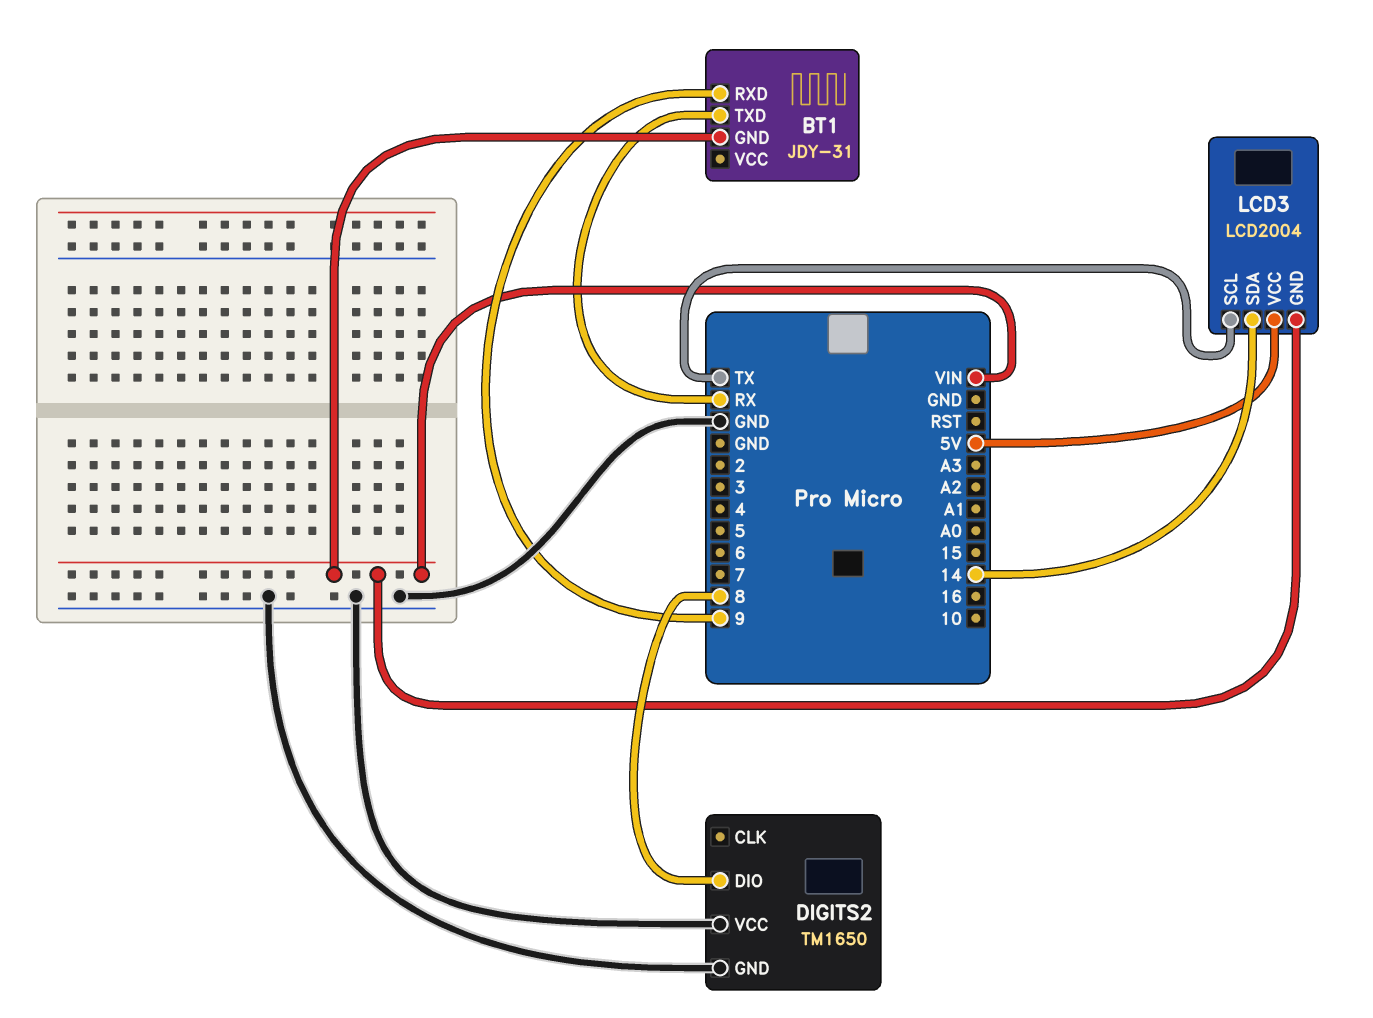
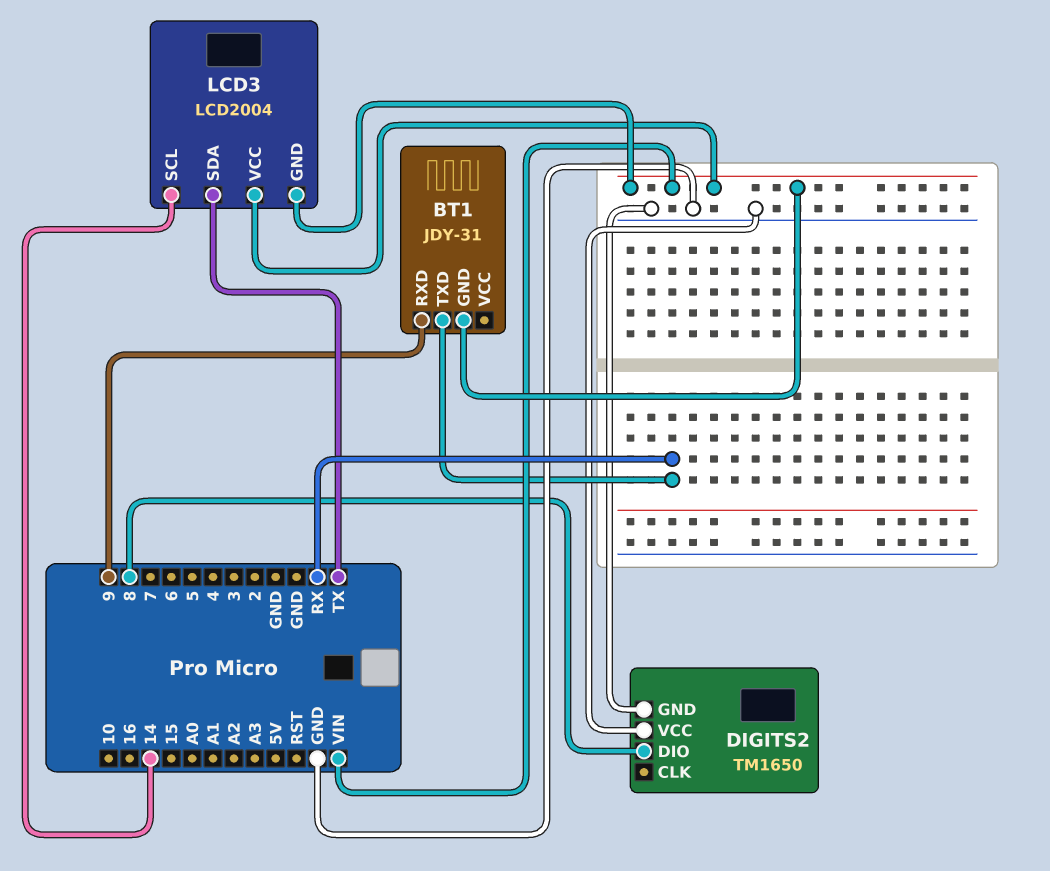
LCD3 pin SCL: TX -> 14
LCD3 pin SDA: 14 -> TX
LCD3 pin VCC: 5V -> VIN

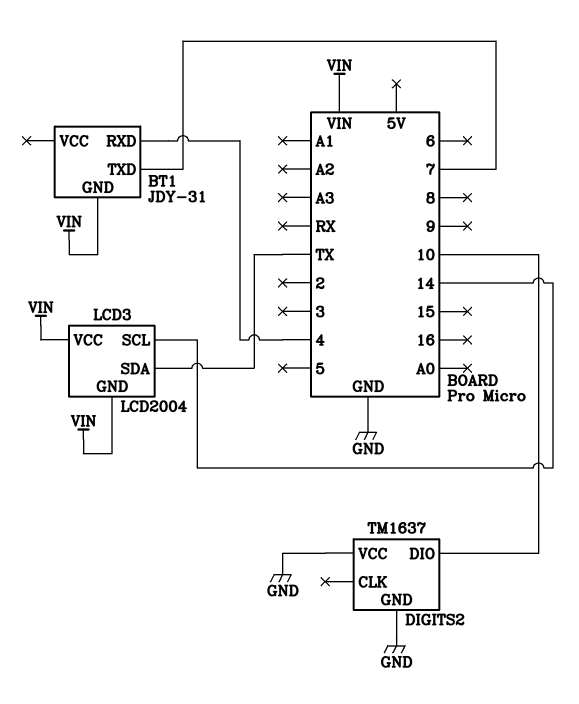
BT1 pin RXD: 9 -> 4
BT1 pin TXD: RX -> 7
DIGITS2: TM1650 -> TM1637
DIGITS2 pin DIO: 8 -> 10

